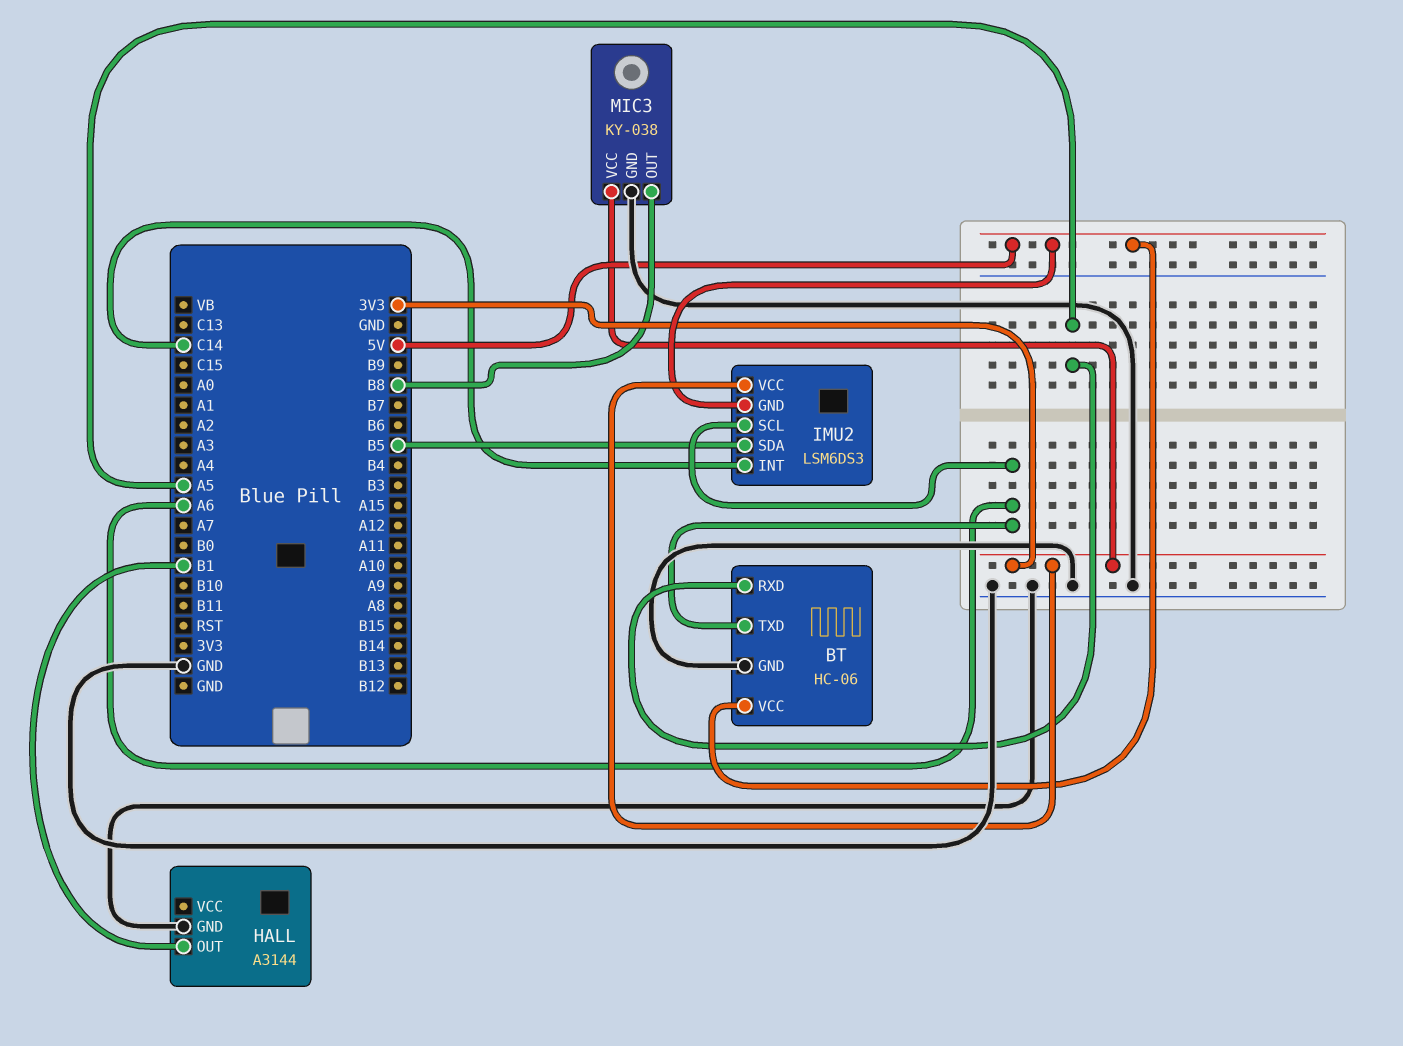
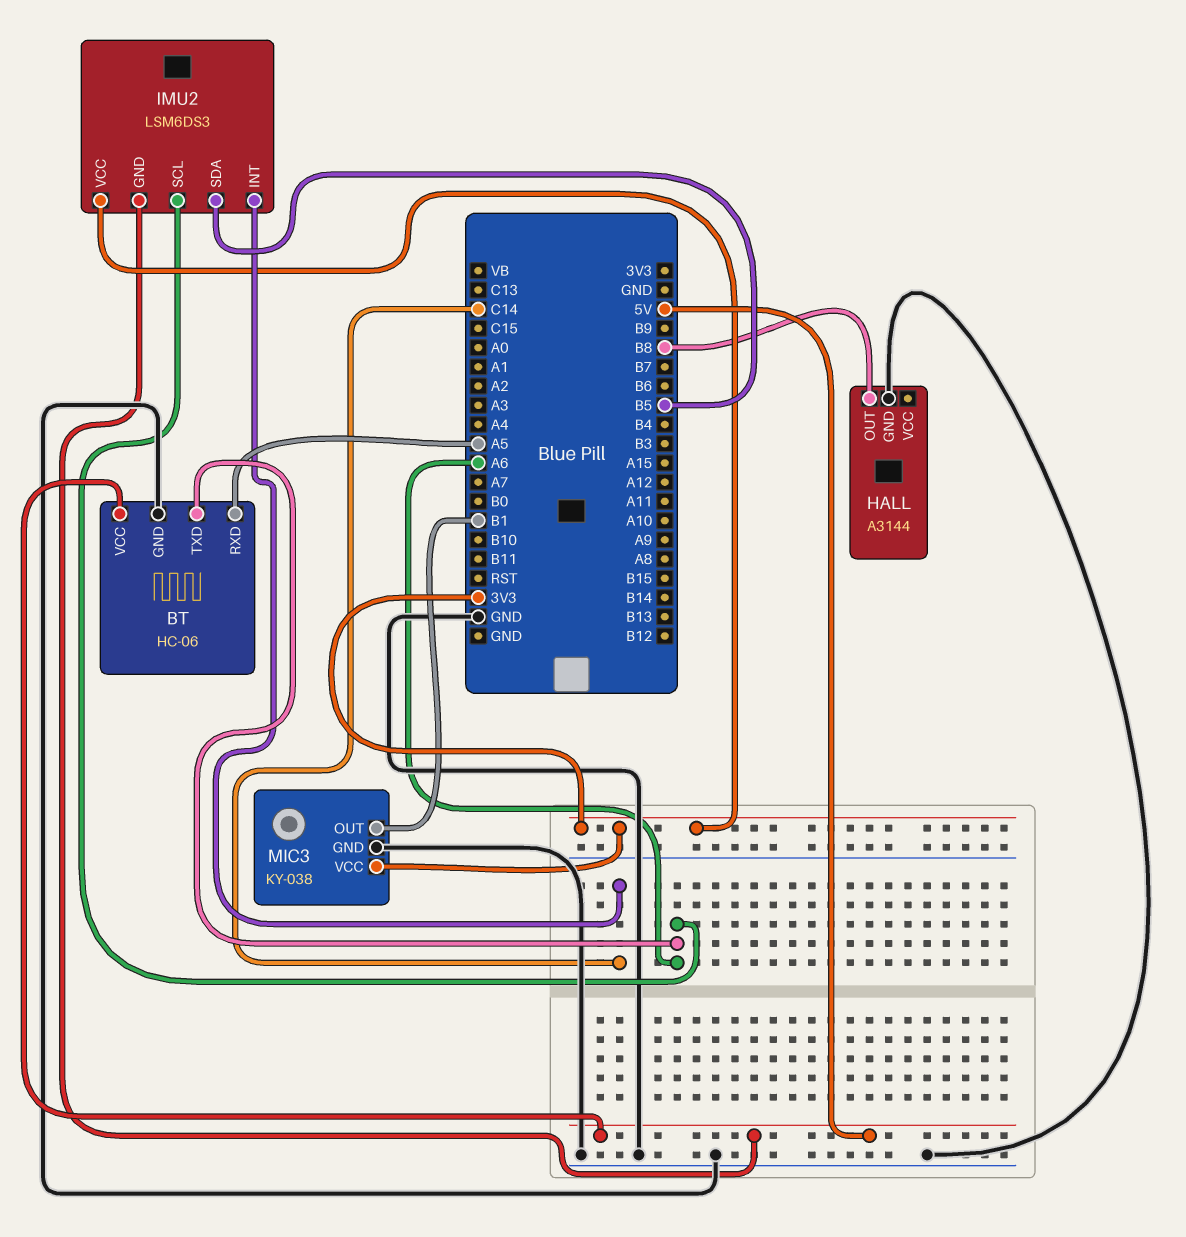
HALL pin OUT: B1 -> B8
MIC3 pin OUT: B8 -> B1

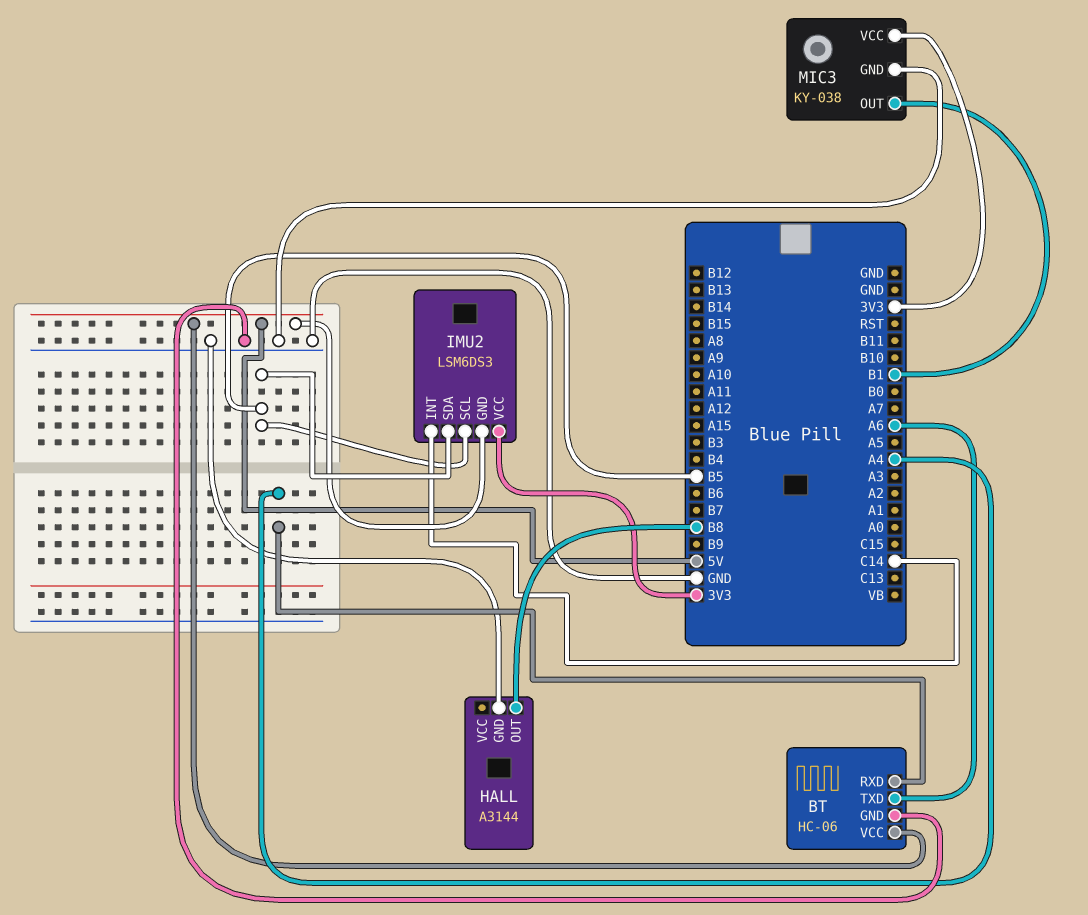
BT pin RXD: A5 -> A4
IMU2 pin SCL: A6 -> B5

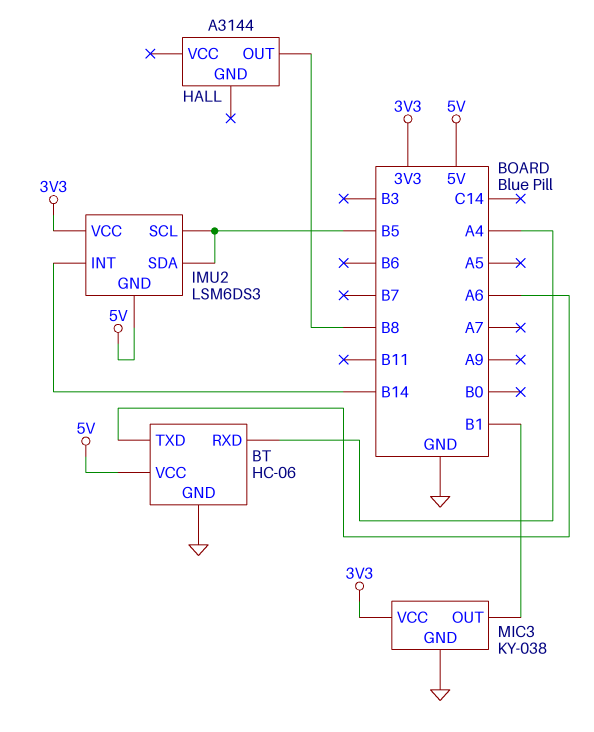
HALL pin GND: GND -> none
IMU2 pin INT: C14 -> B14

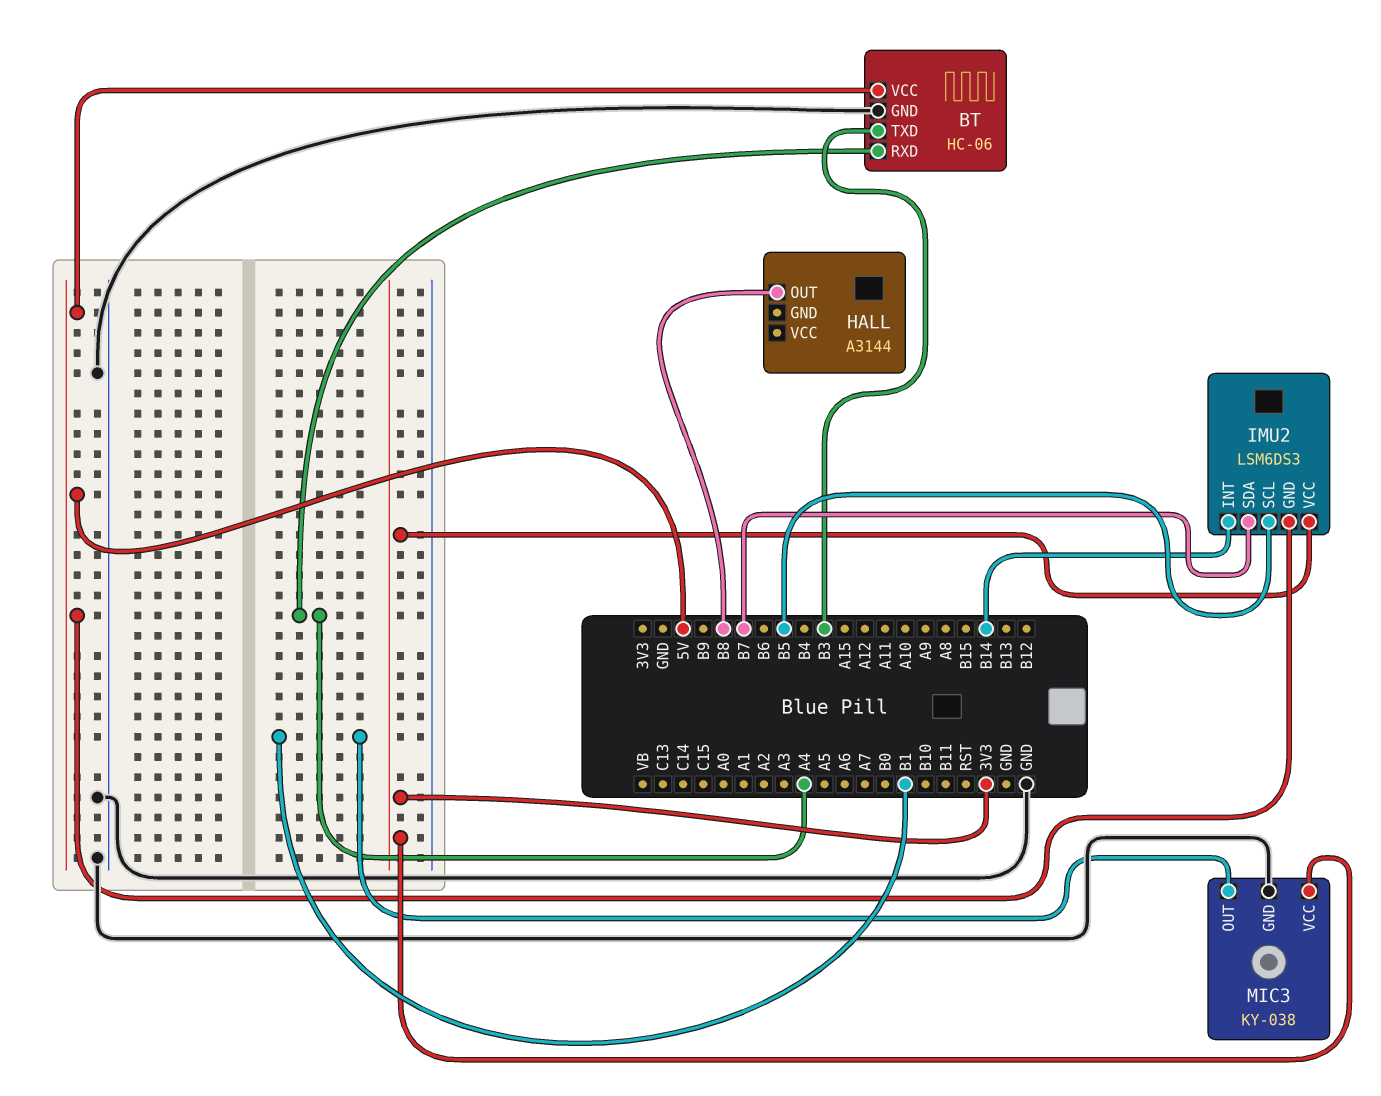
BT pin TXD: A6 -> B3
IMU2 pin SDA: B5 -> B7

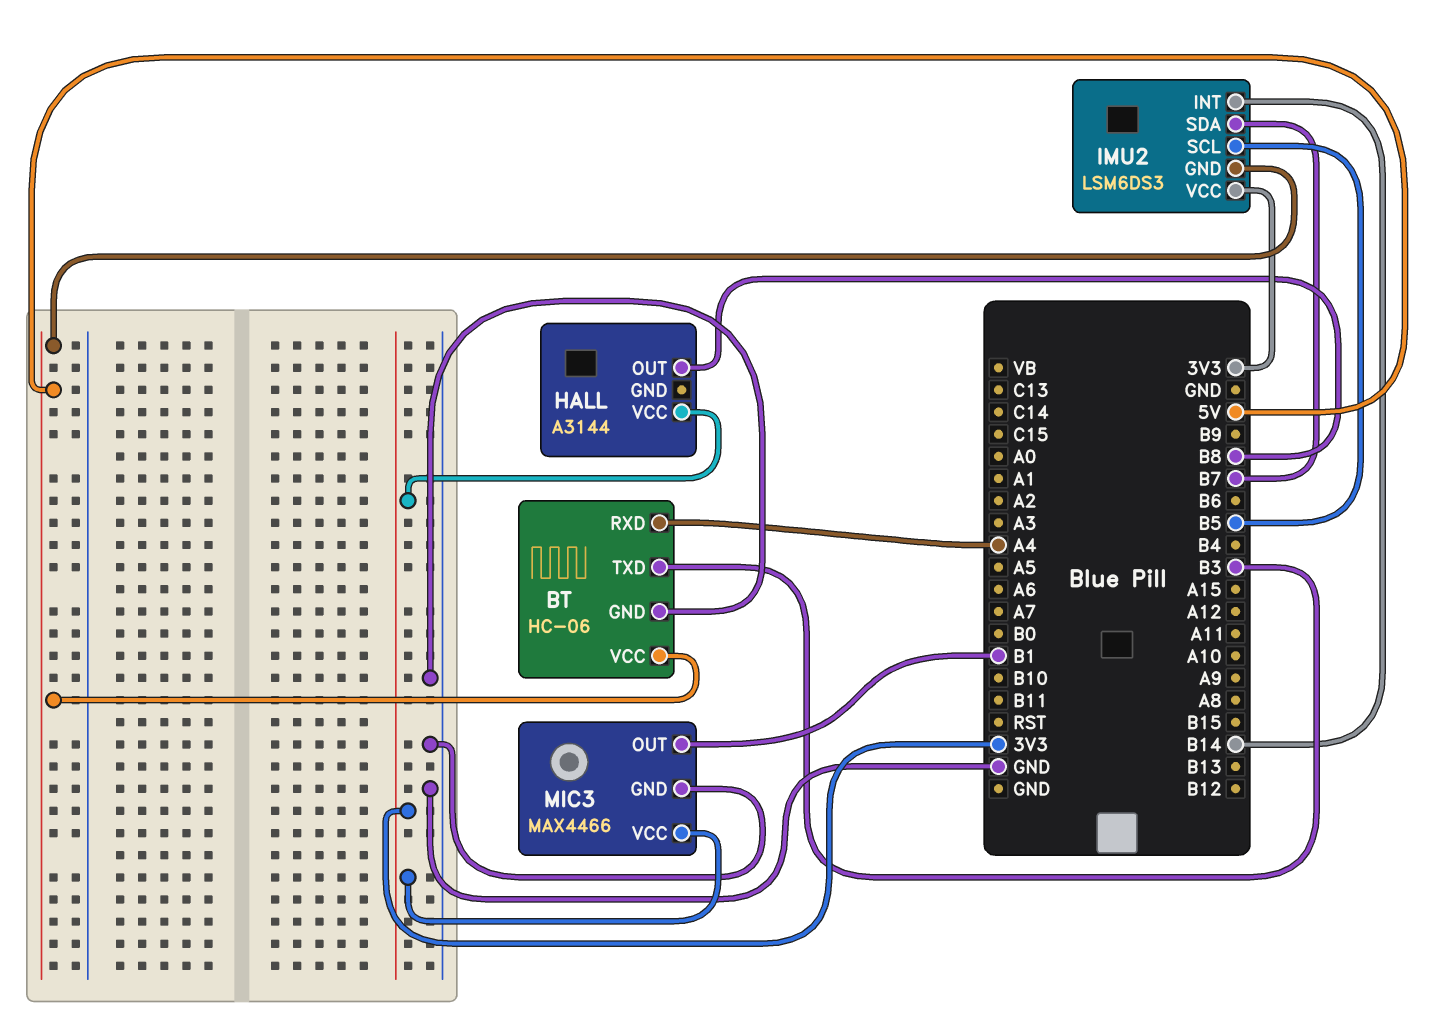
HALL pin VCC: none -> 3V3
MIC3: KY-038 -> MAX4466

